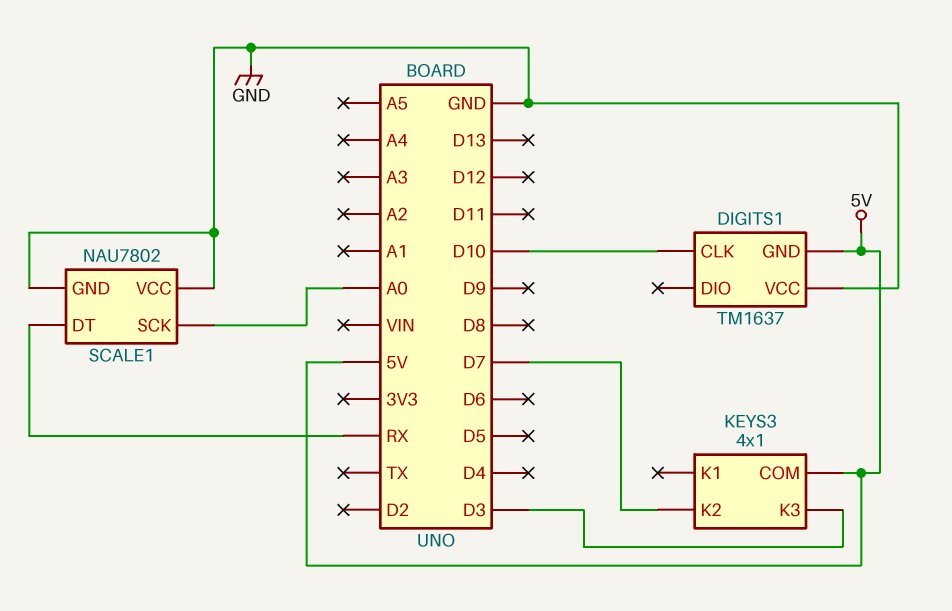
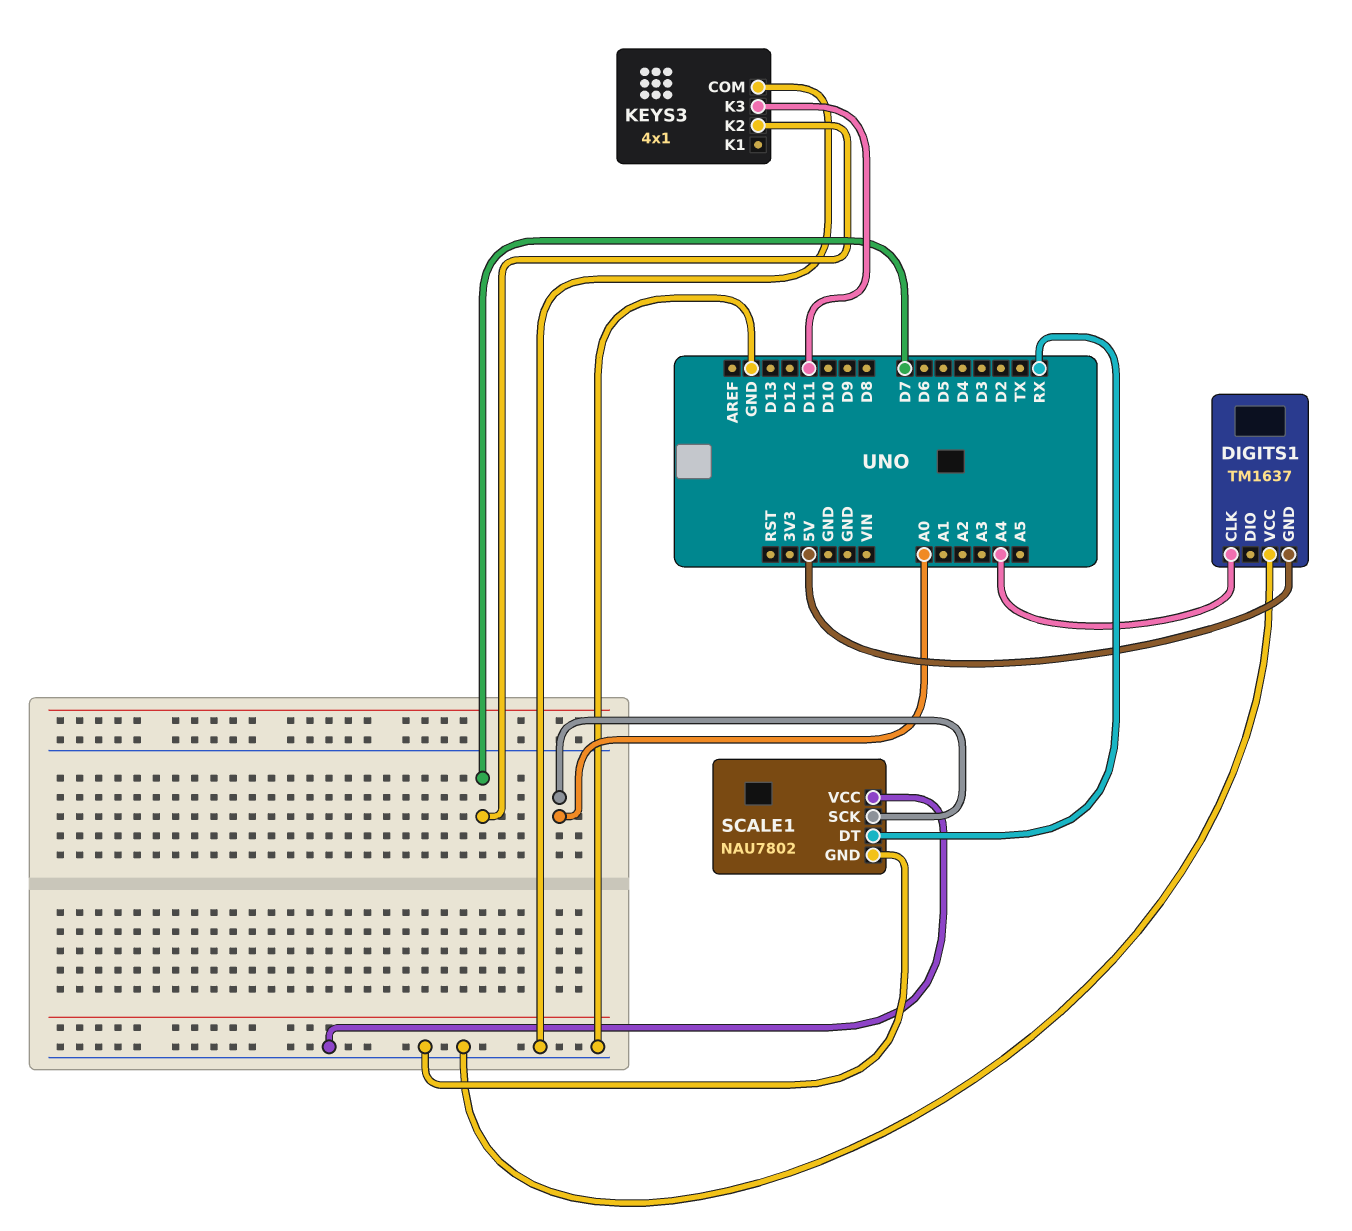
DIGITS1 pin CLK: D10 -> A4
KEYS3 pin COM: 5V -> GND
KEYS3 pin K3: D3 -> D11

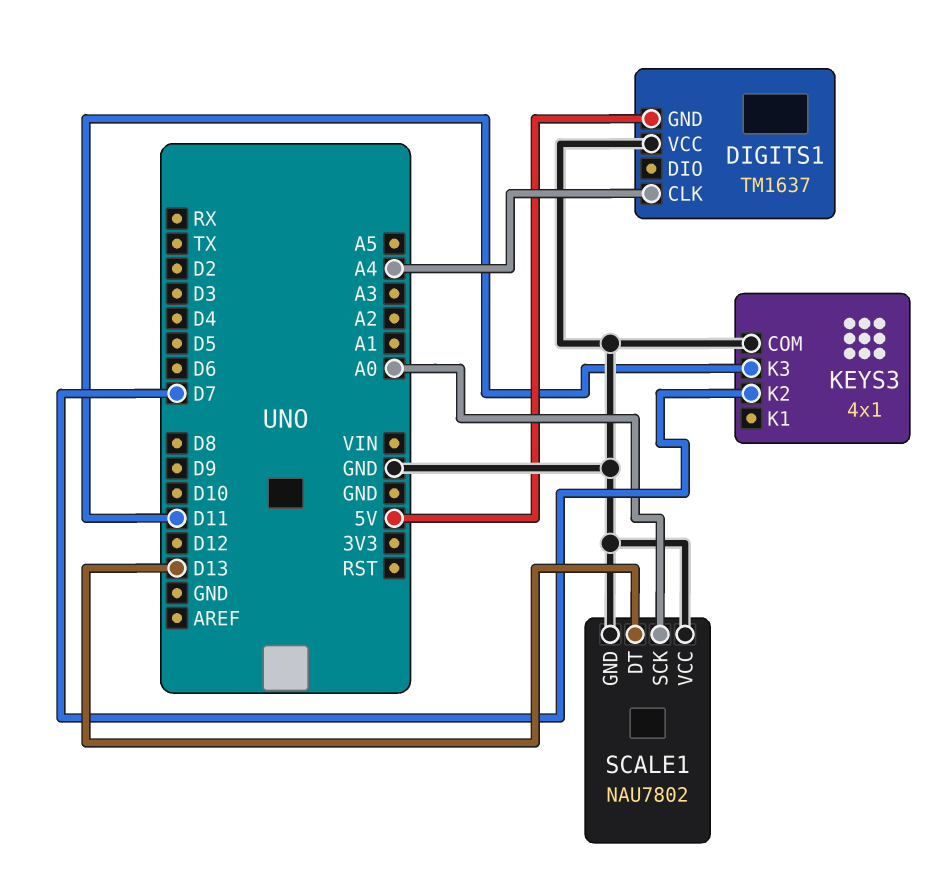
SCALE1 pin DT: RX -> D13

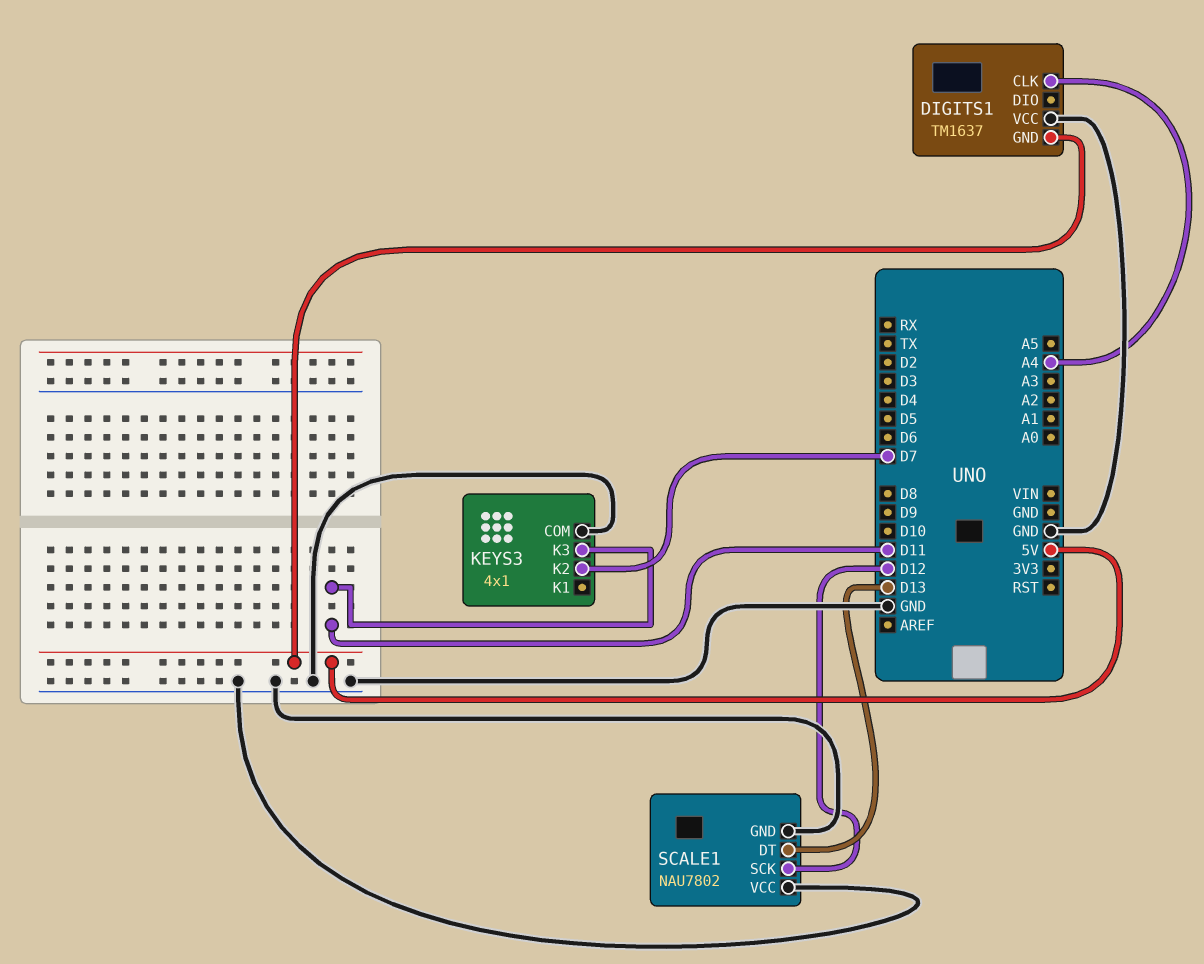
SCALE1 pin SCK: A0 -> D12

